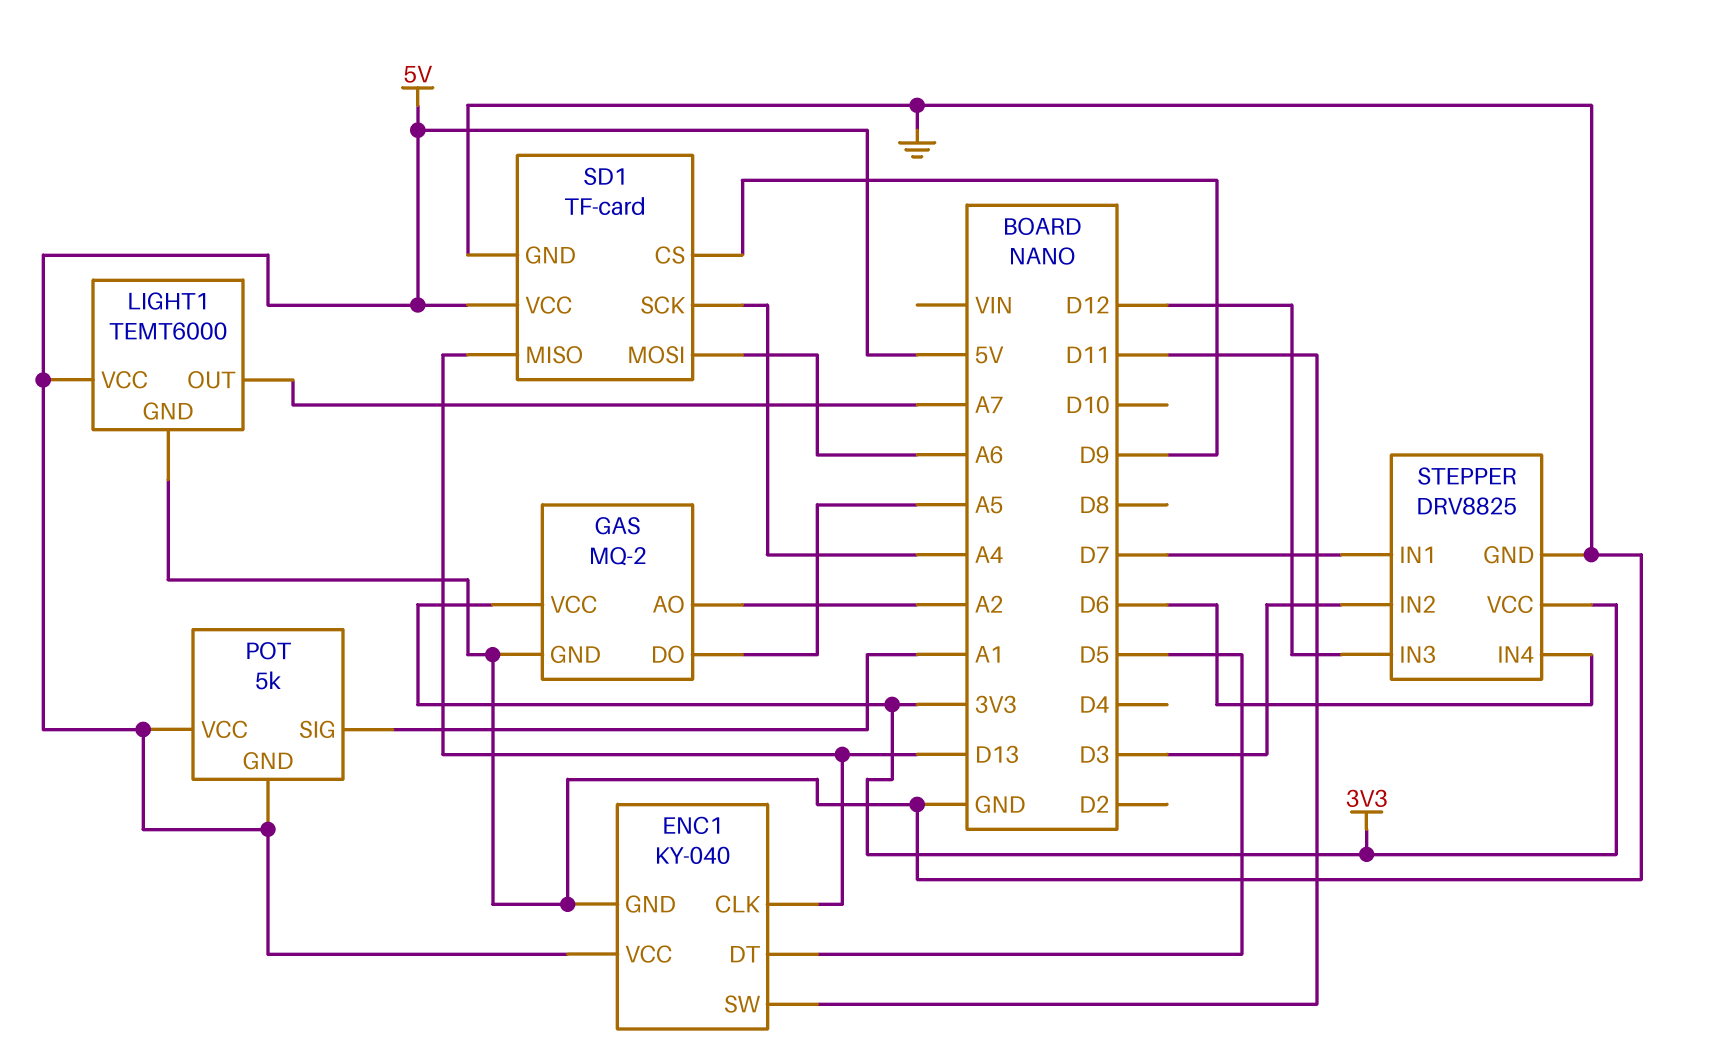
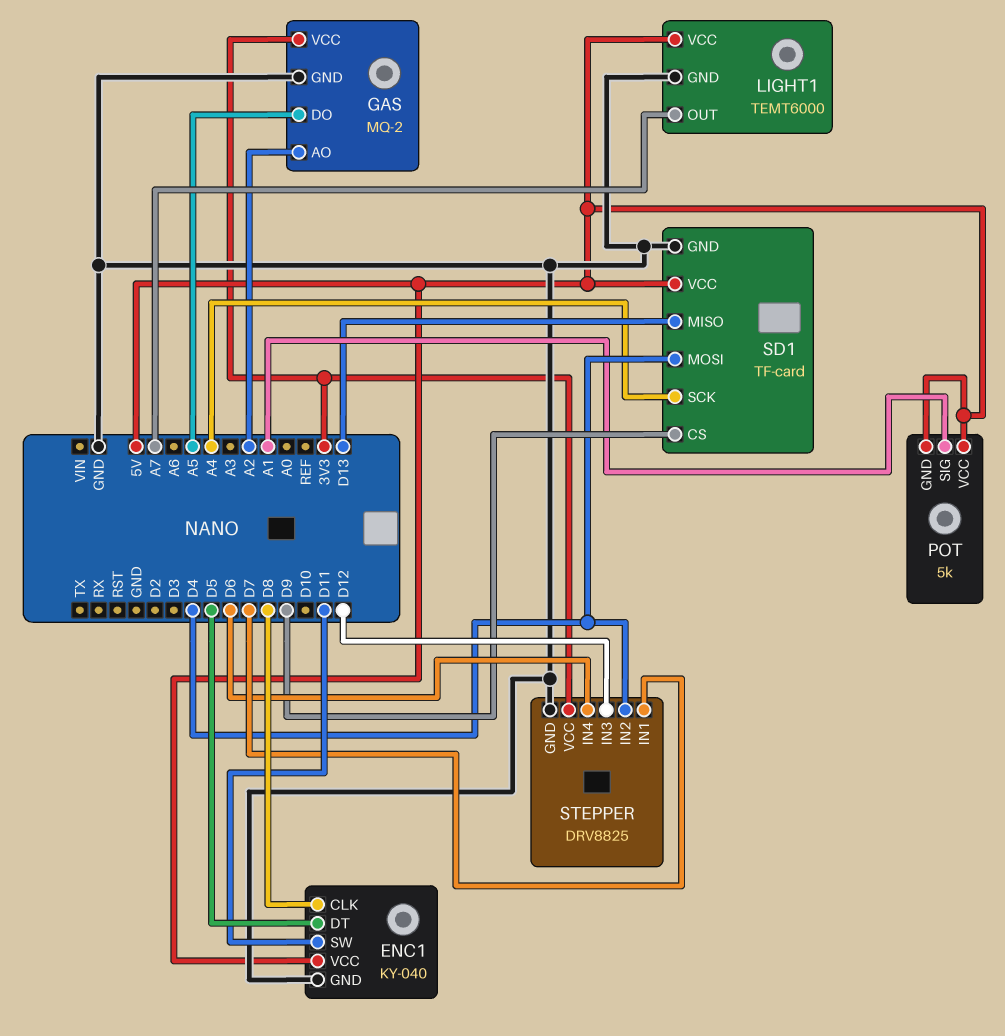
ENC1 pin CLK: D13 -> D8
SD1 pin MOSI: A6 -> D4
STEPPER pin IN2: D3 -> D4

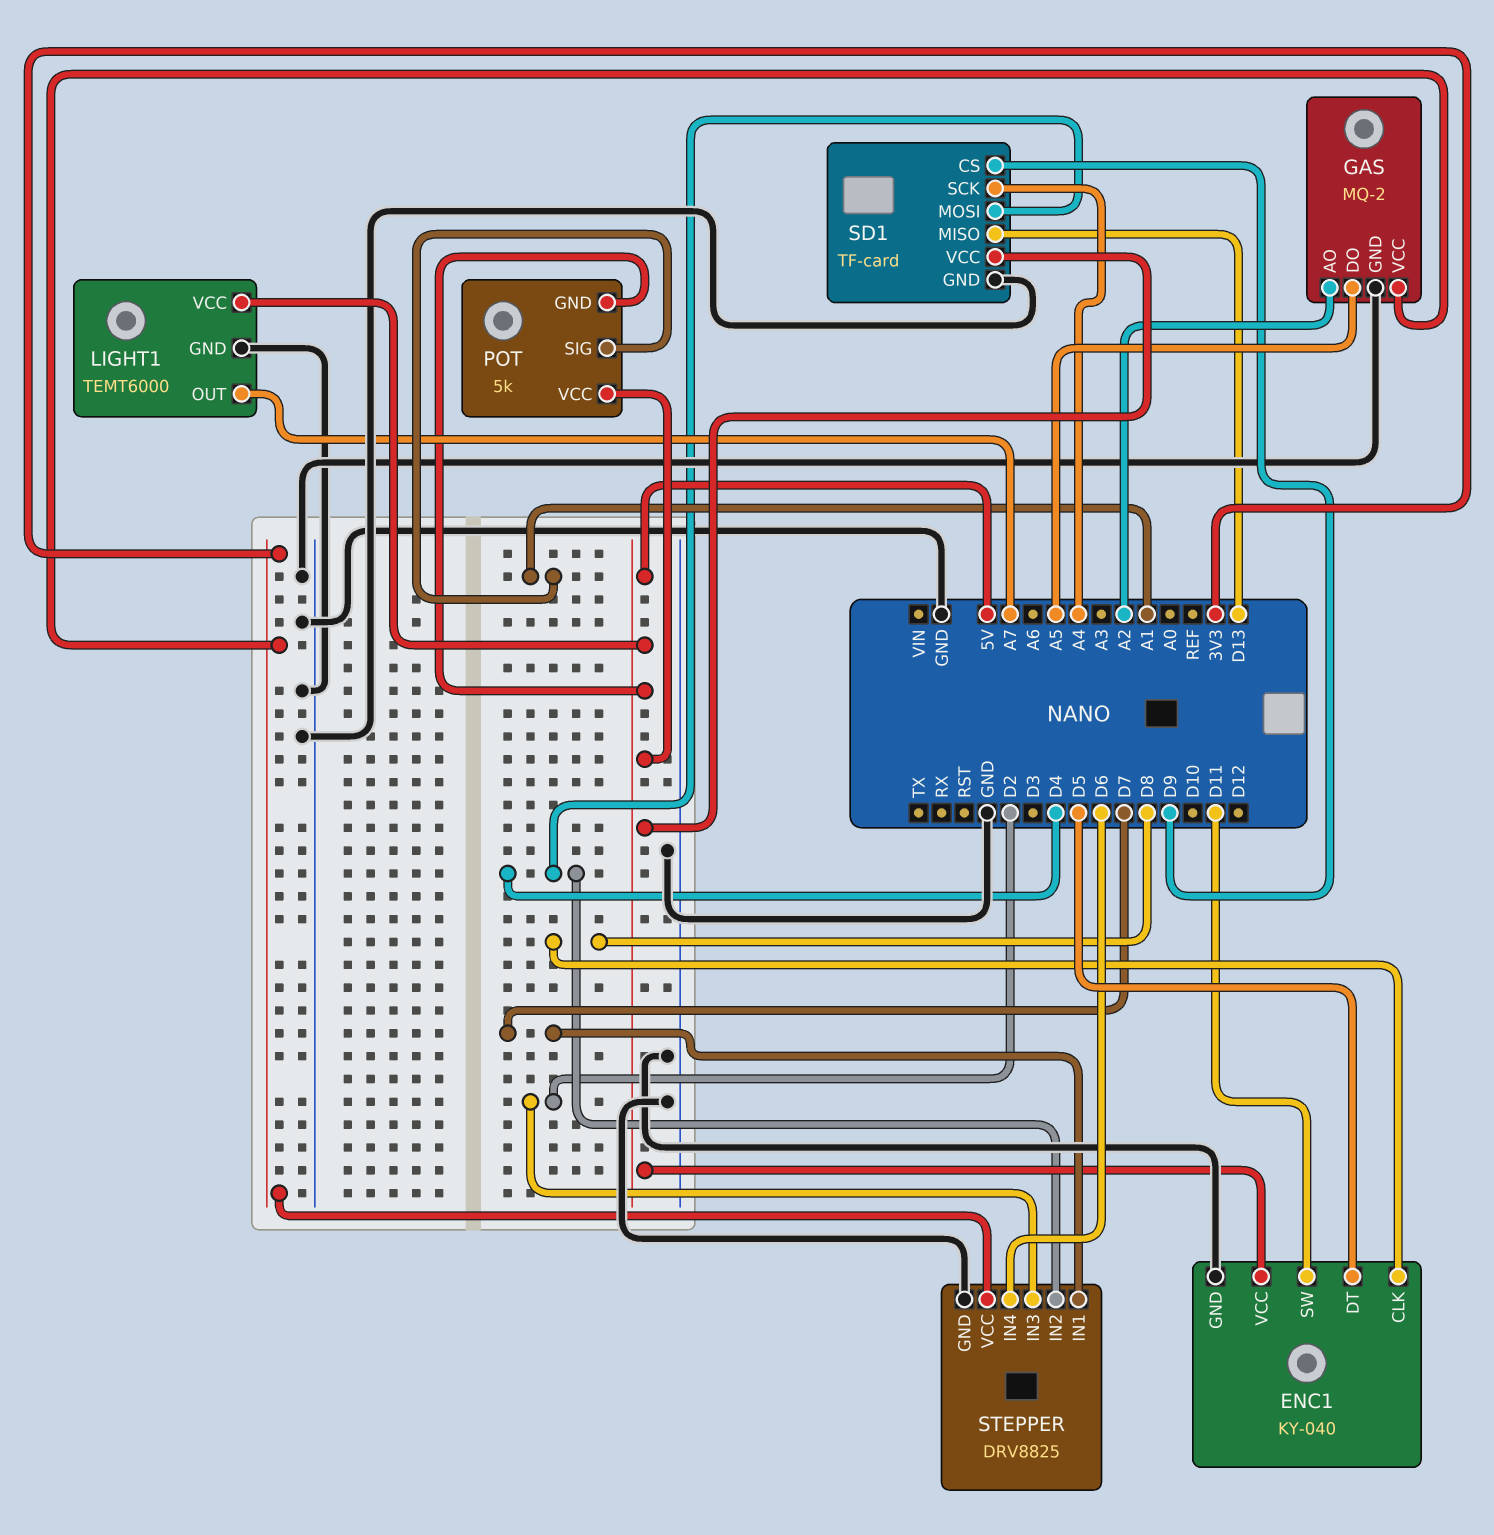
STEPPER pin IN3: D12 -> D2

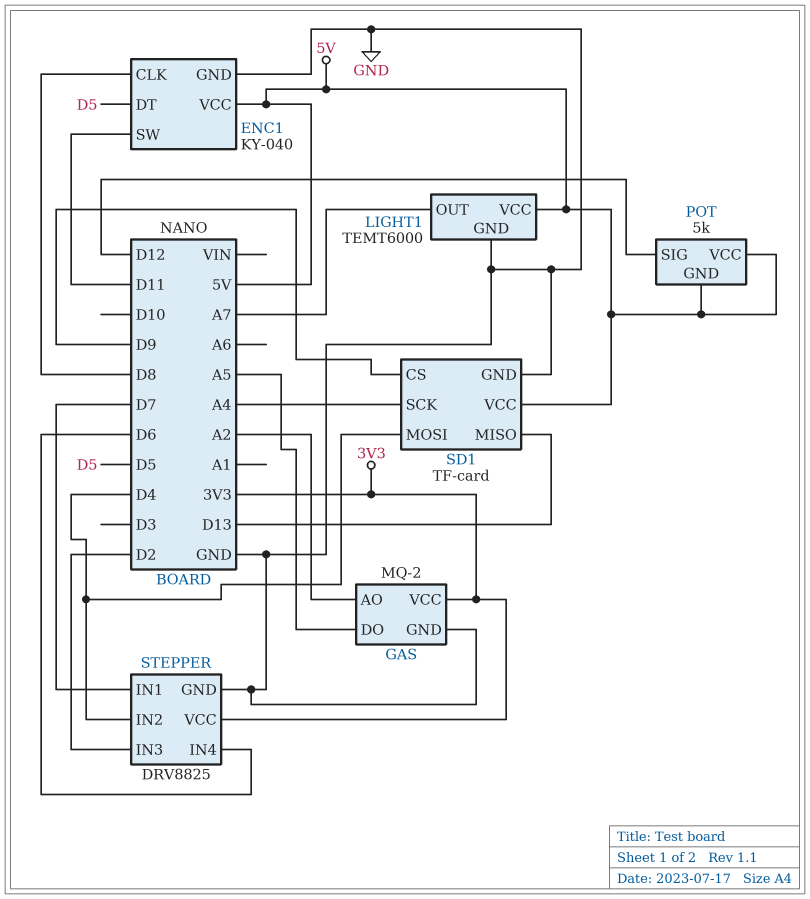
POT pin SIG: A1 -> D12

